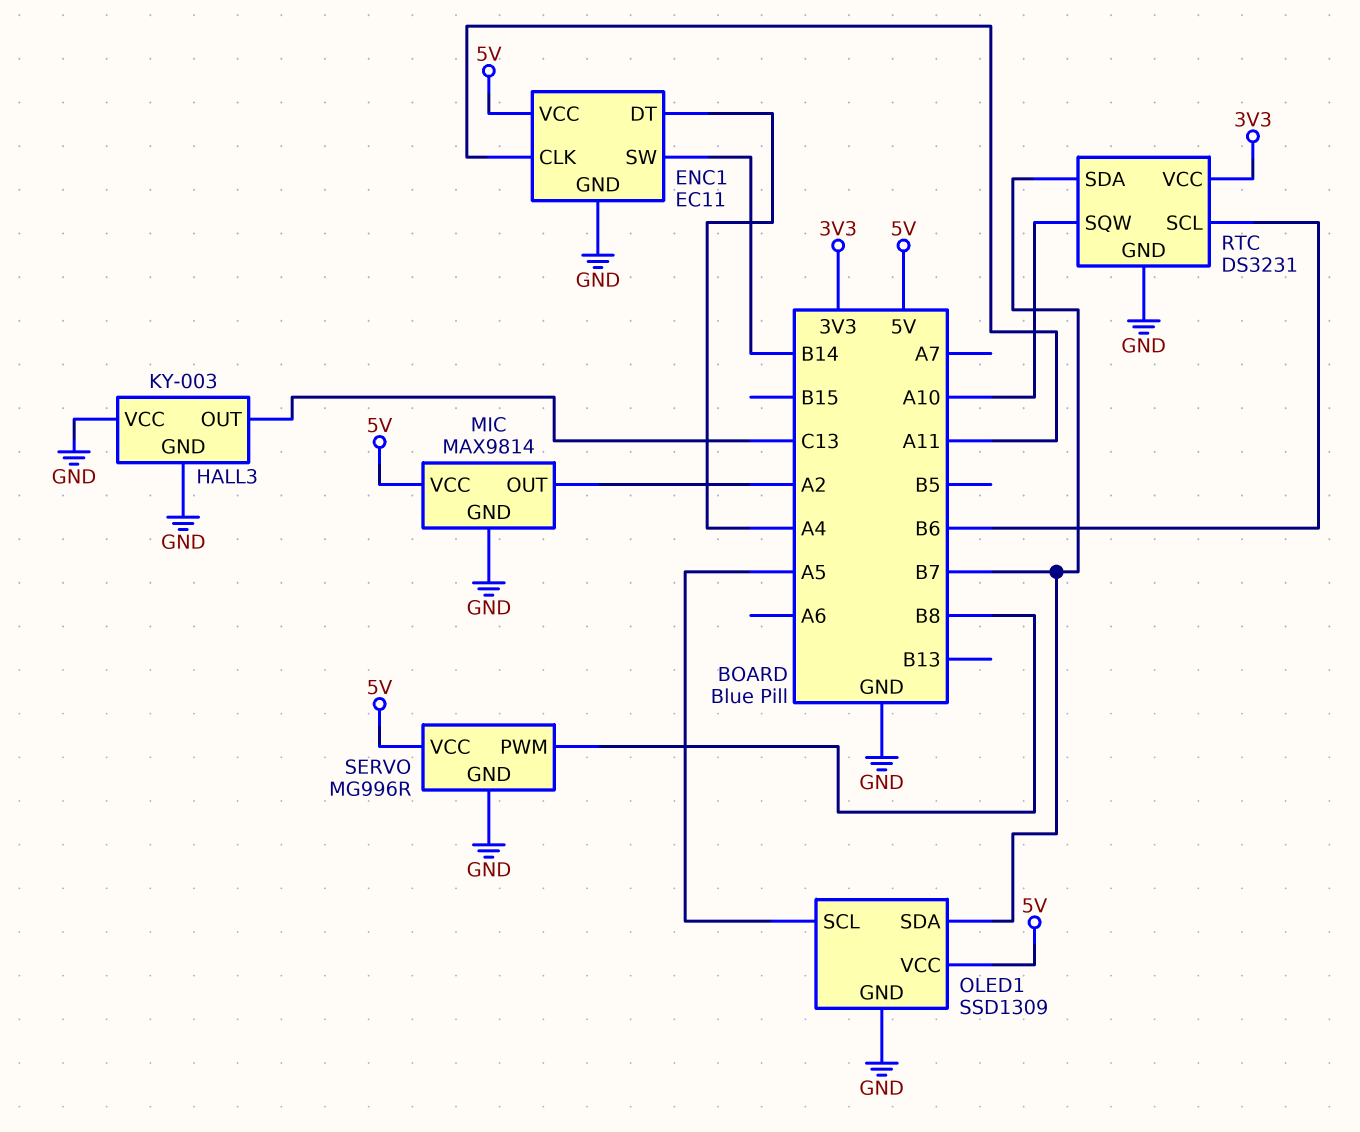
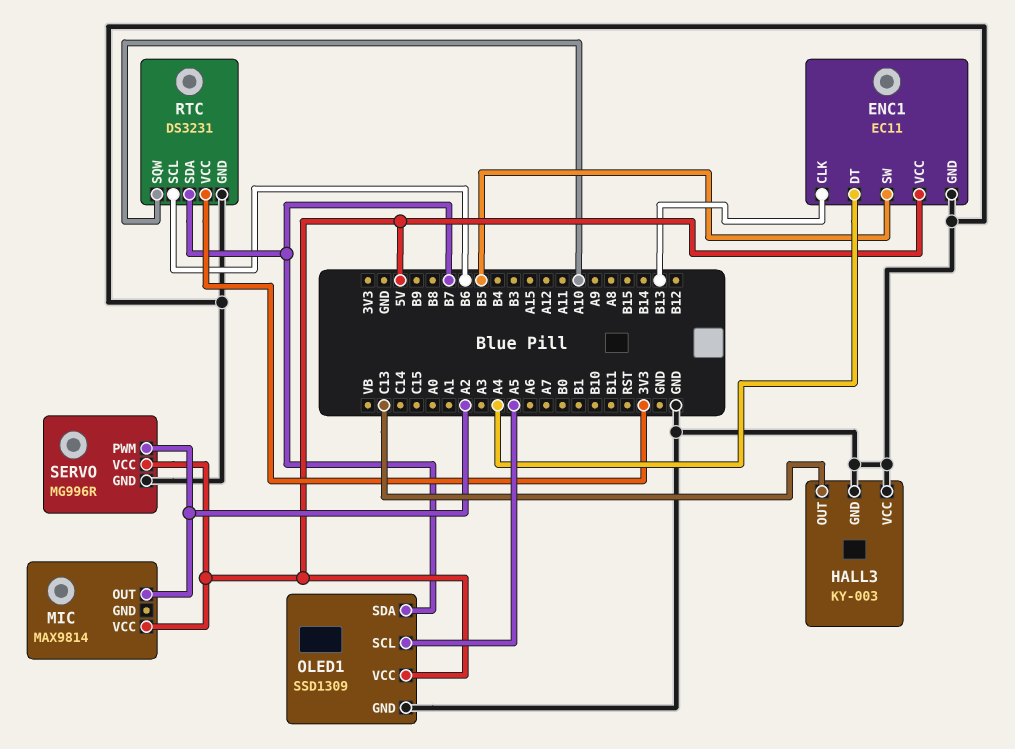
ENC1 pin CLK: A11 -> B13
ENC1 pin SW: B14 -> B5
MIC pin GND: GND -> none
SERVO pin PWM: B8 -> A2

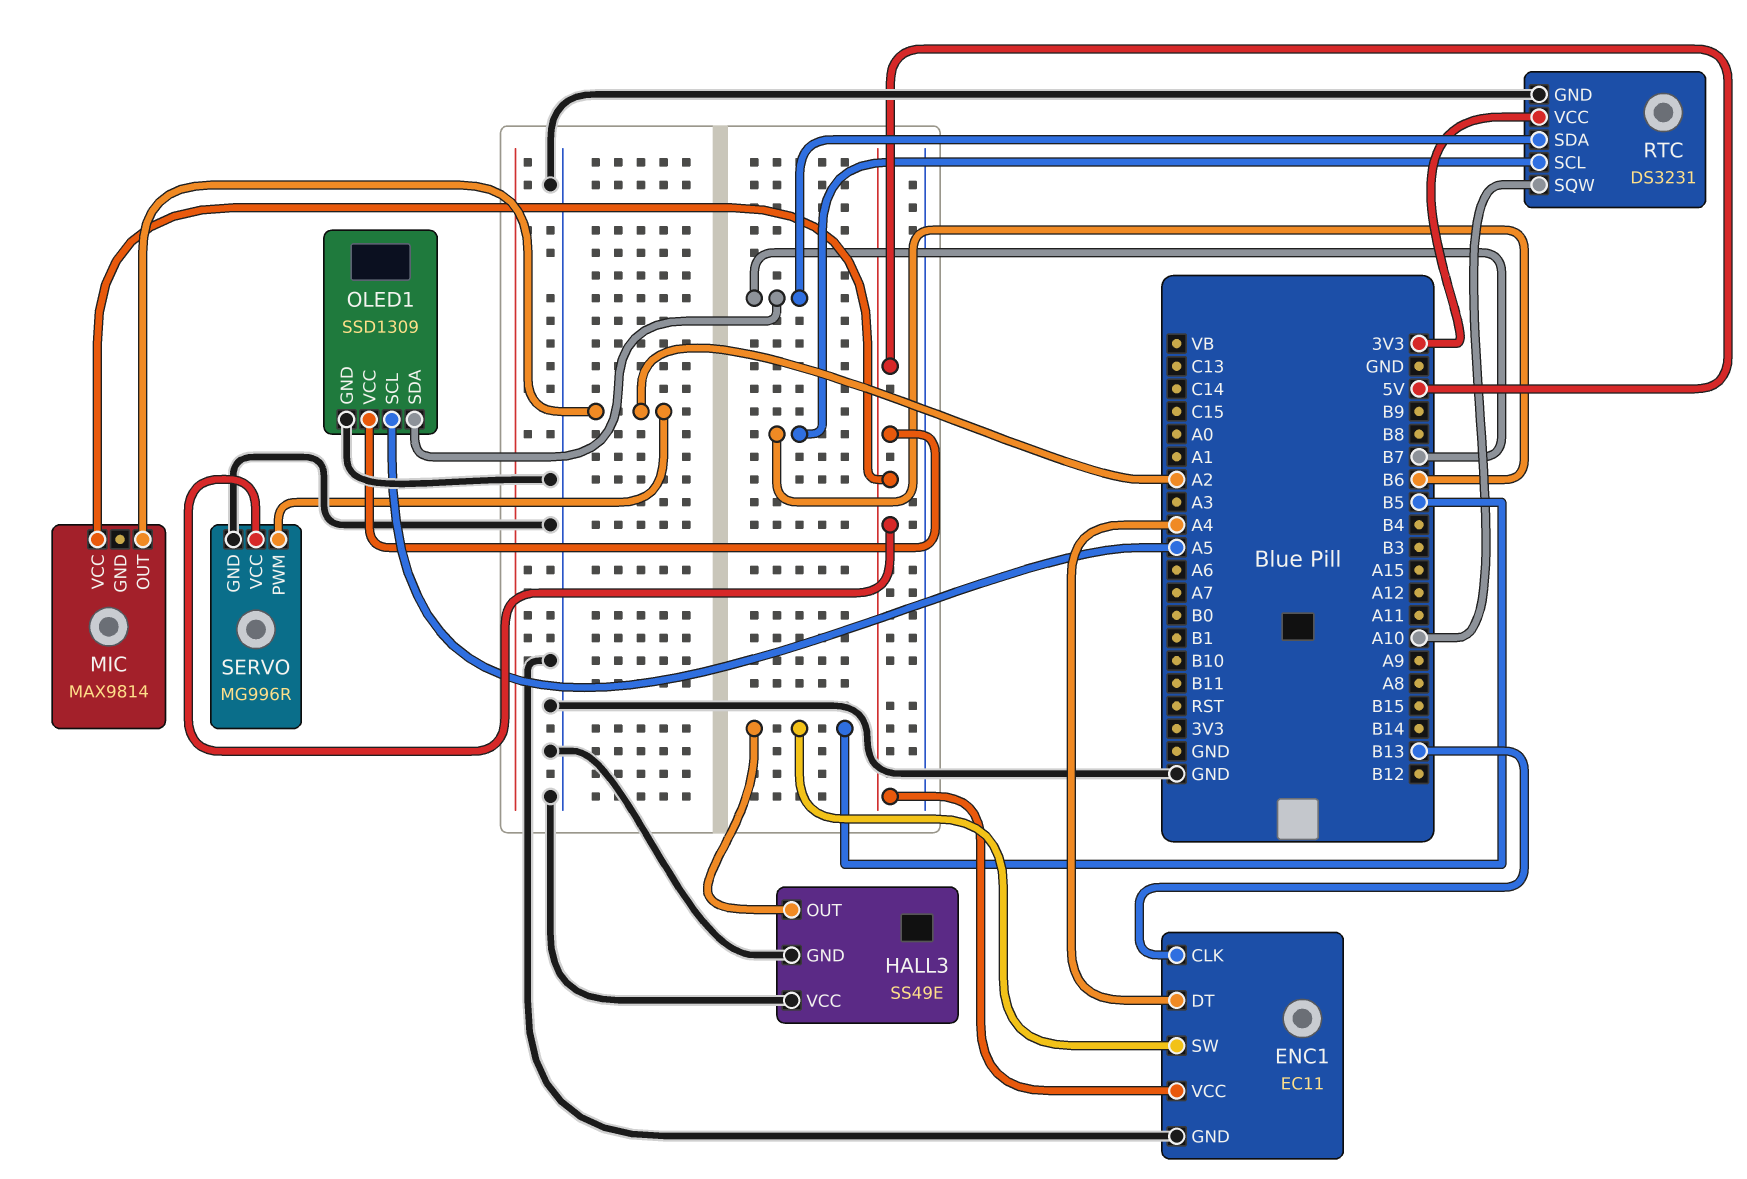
HALL3: KY-003 -> SS49E
HALL3 pin OUT: C13 -> B5

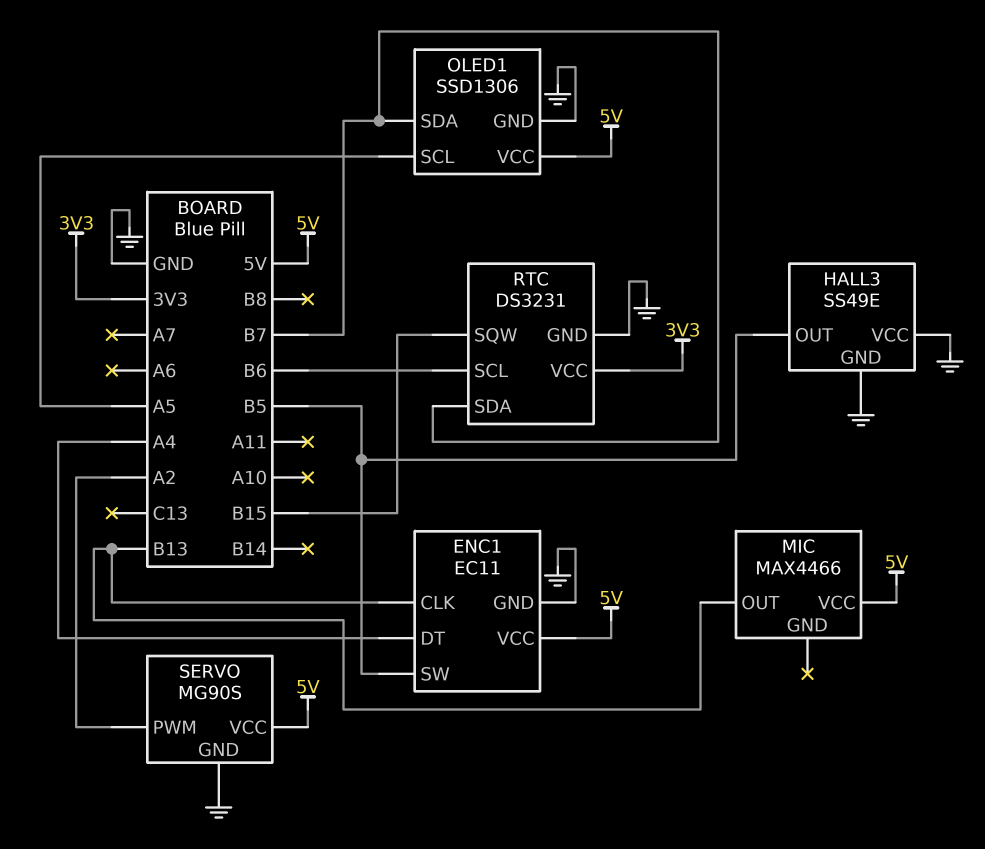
MIC: MAX9814 -> MAX4466
MIC pin OUT: A2 -> B13
OLED1: SSD1309 -> SSD1306
RTC pin SQW: A10 -> B15
SERVO: MG996R -> MG90S

